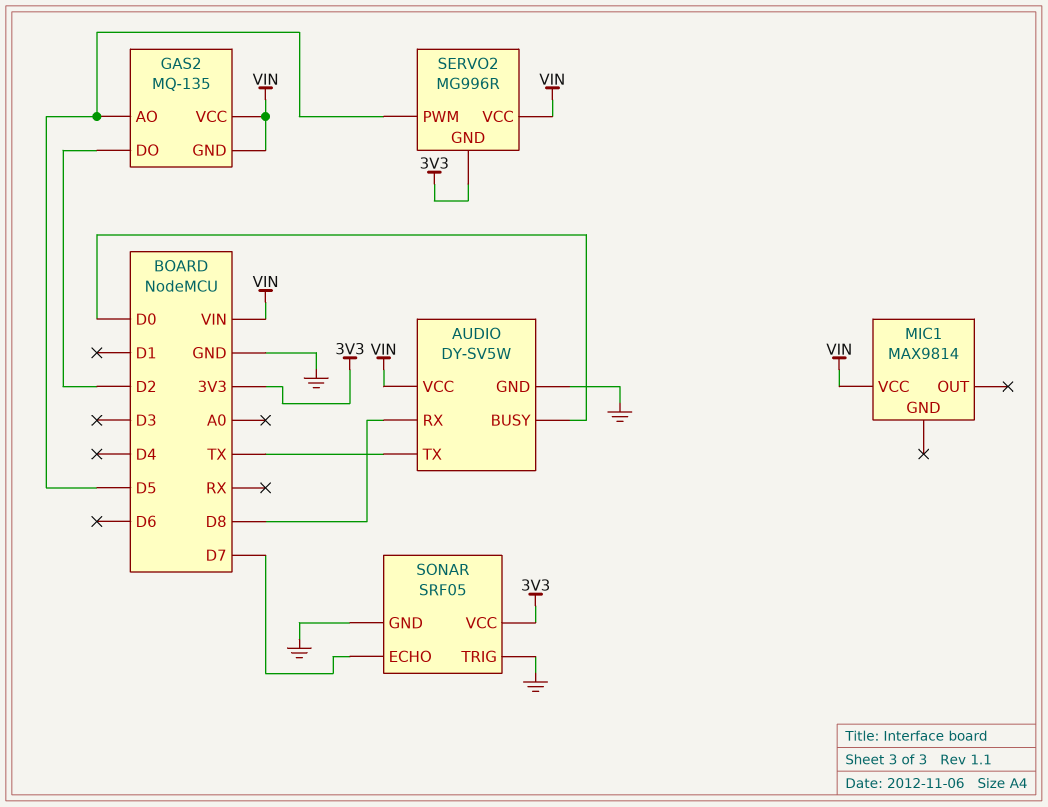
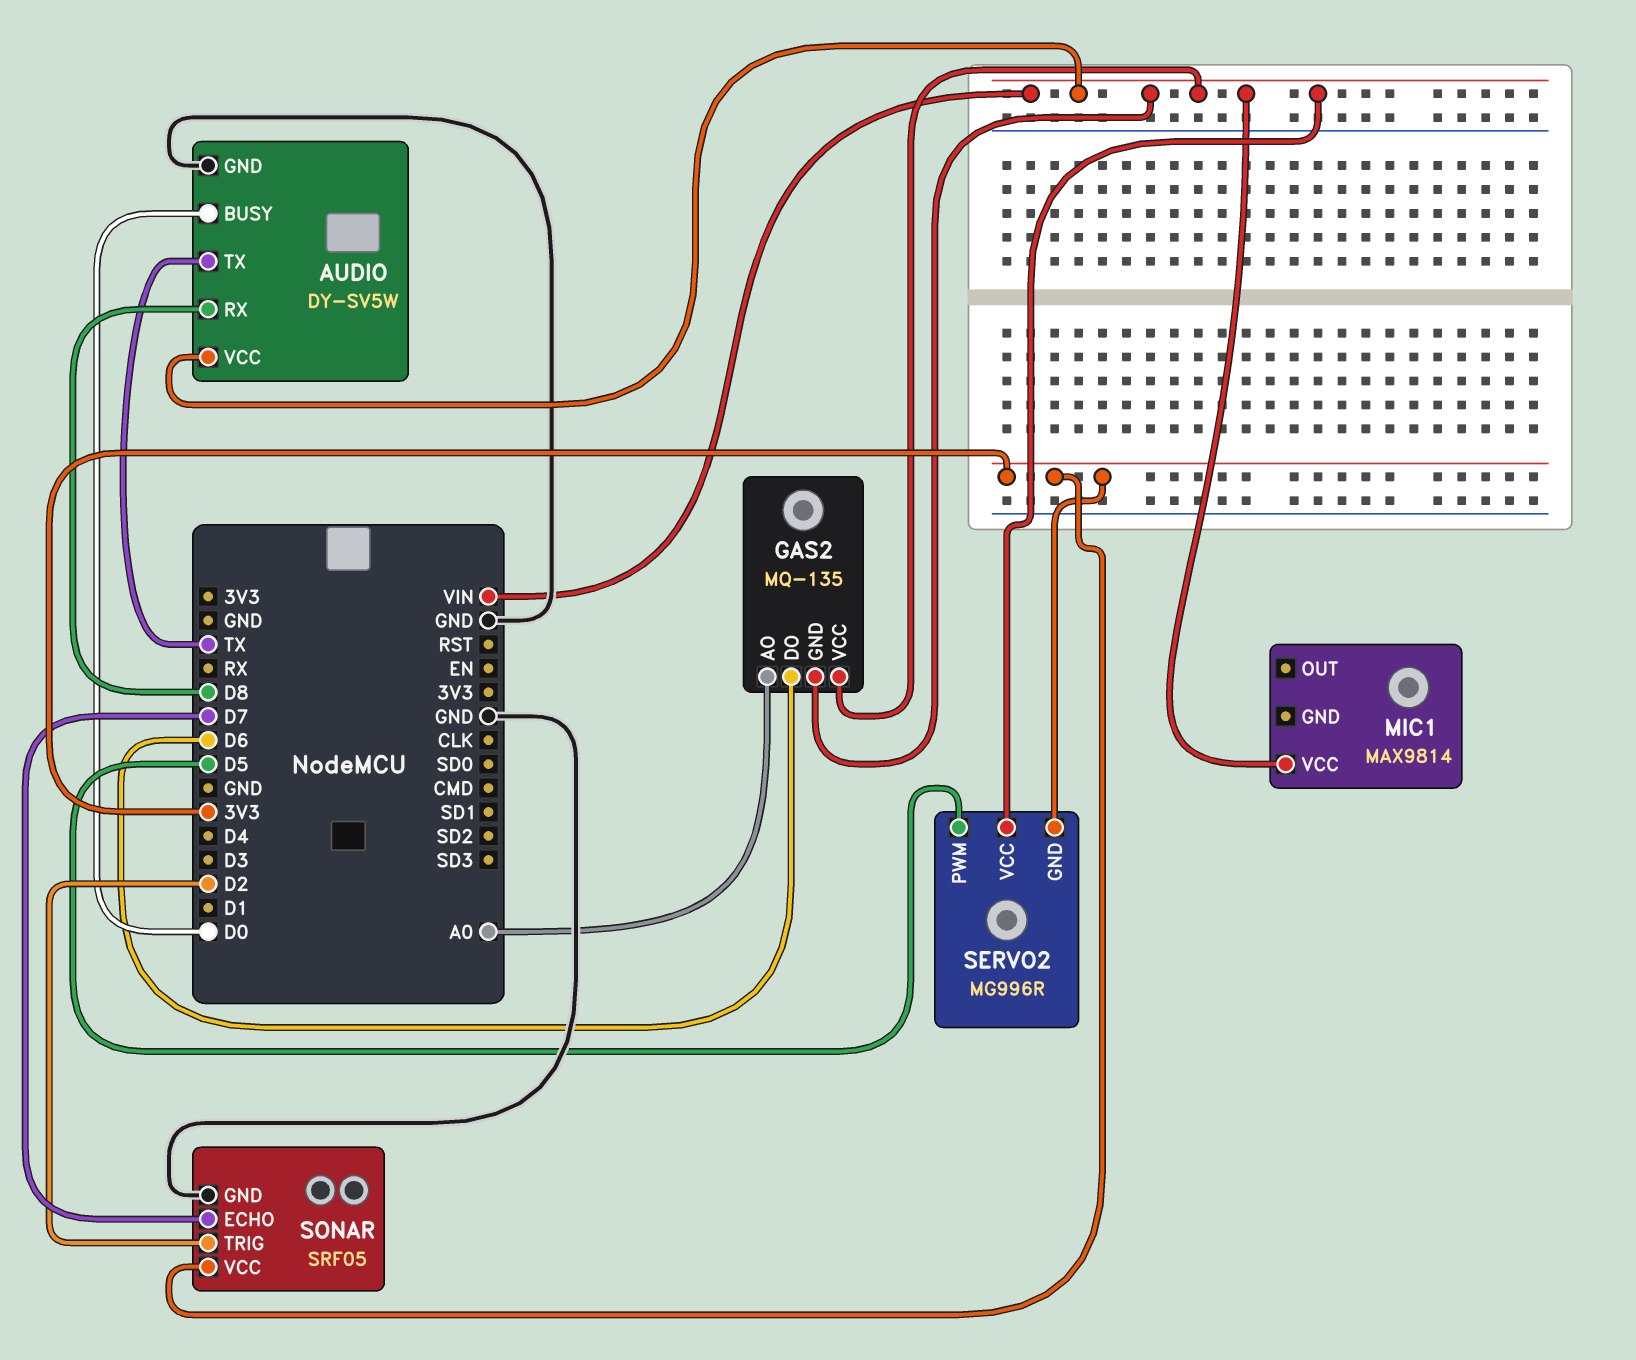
GAS2 pin AO: D5 -> A0
GAS2 pin DO: D2 -> D6
SONAR pin TRIG: GND -> D2

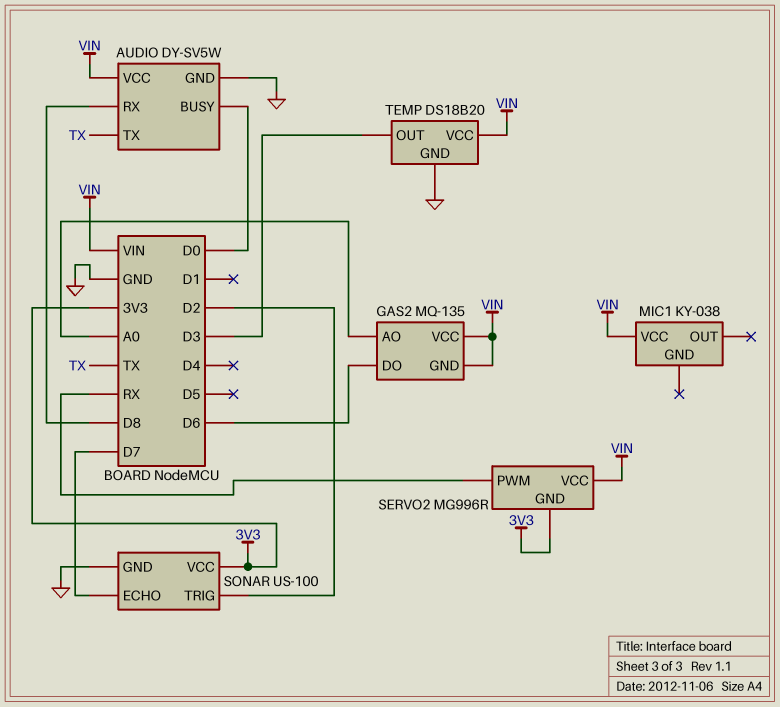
MIC1: MAX9814 -> KY-038
SERVO2 pin PWM: D5 -> RX
SONAR: SRF05 -> US-100
TEMP: none -> DS18B20
TEMP pin GND: none -> GND
TEMP pin OUT: none -> D3
TEMP pin VCC: none -> VIN

